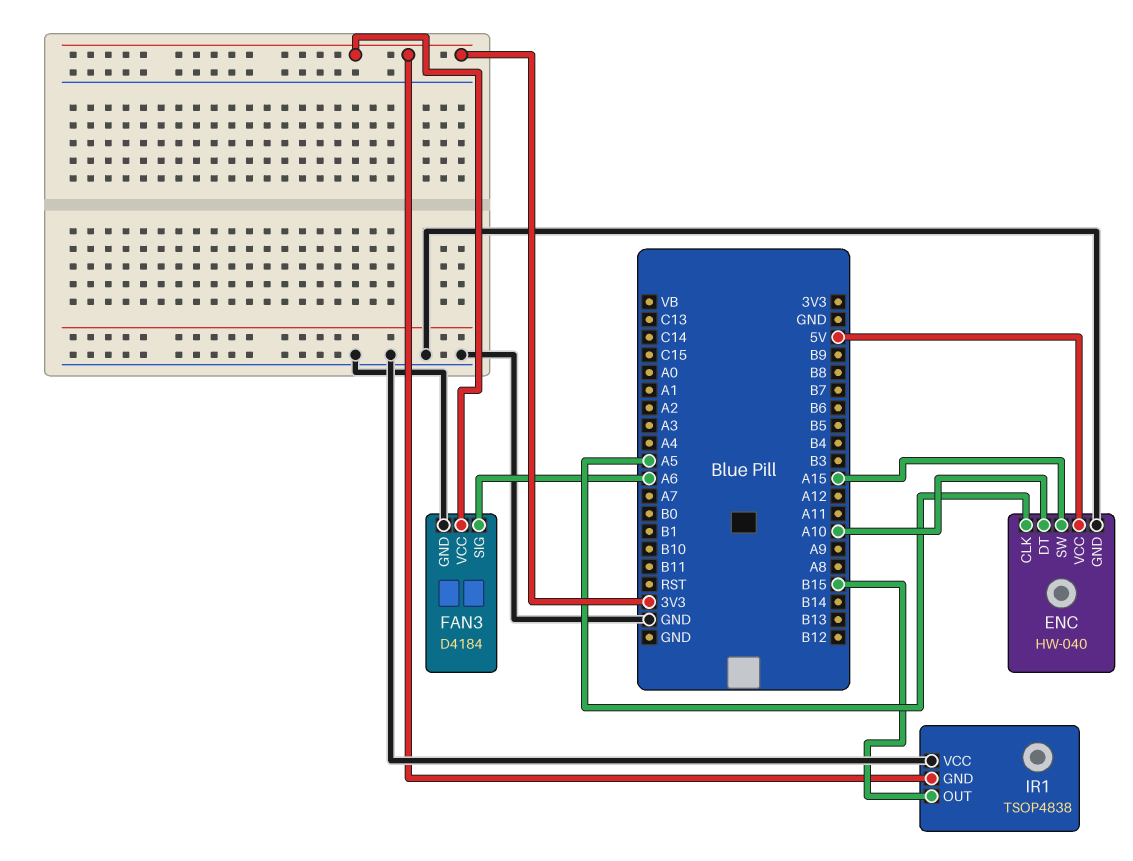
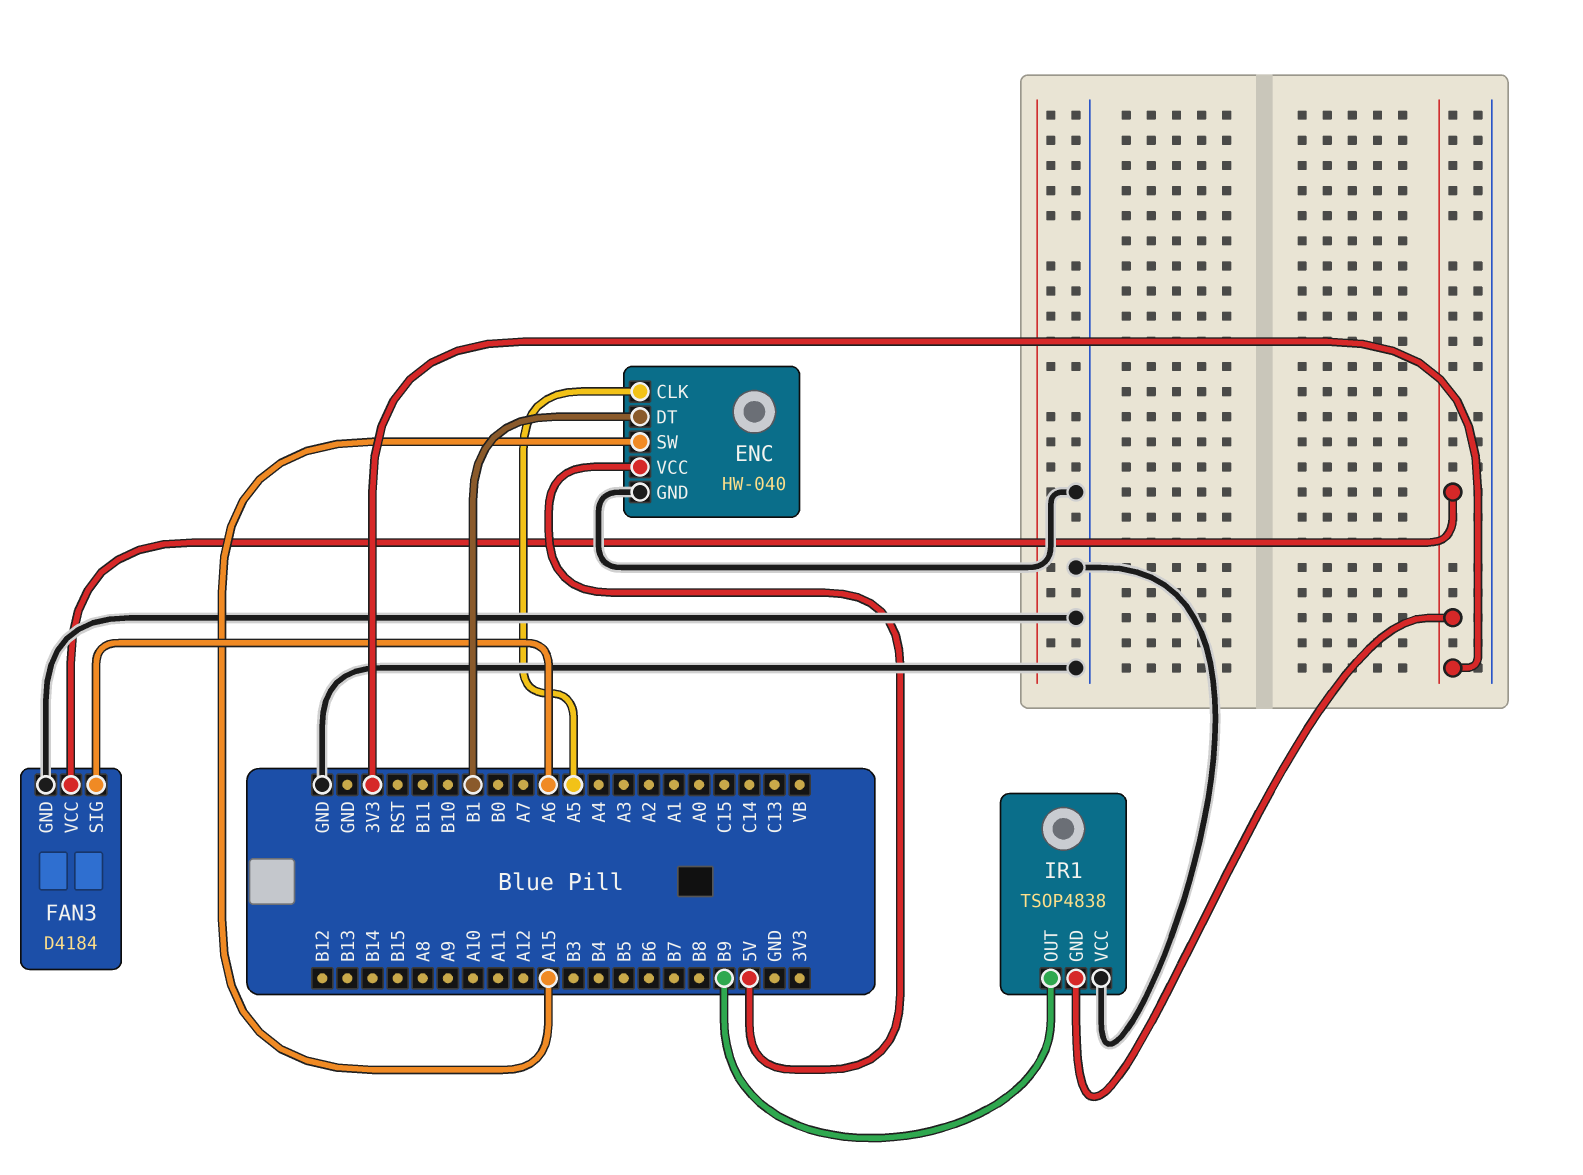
ENC pin DT: A10 -> B1
IR1 pin OUT: B15 -> B9

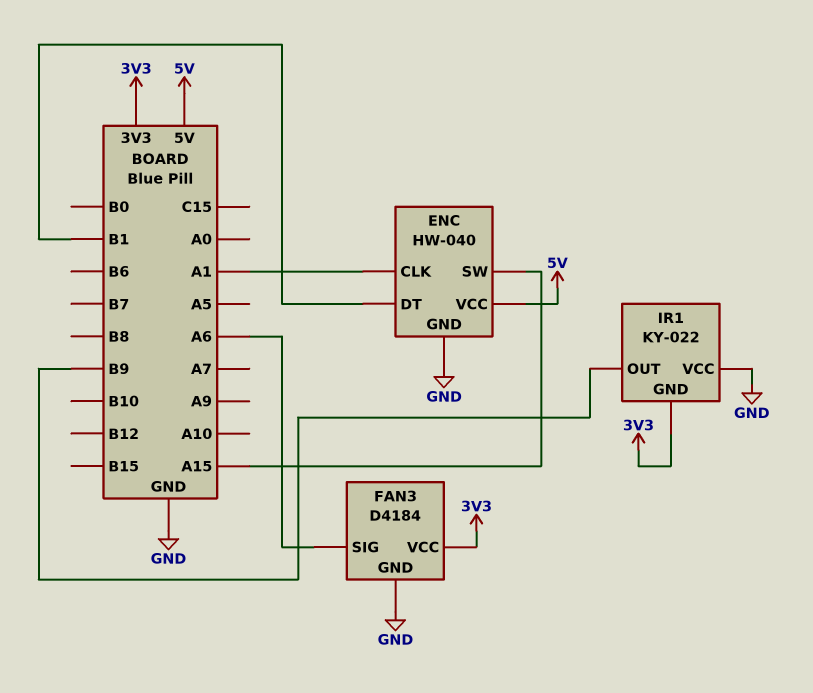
ENC pin CLK: A5 -> A1
IR1: TSOP4838 -> KY-022

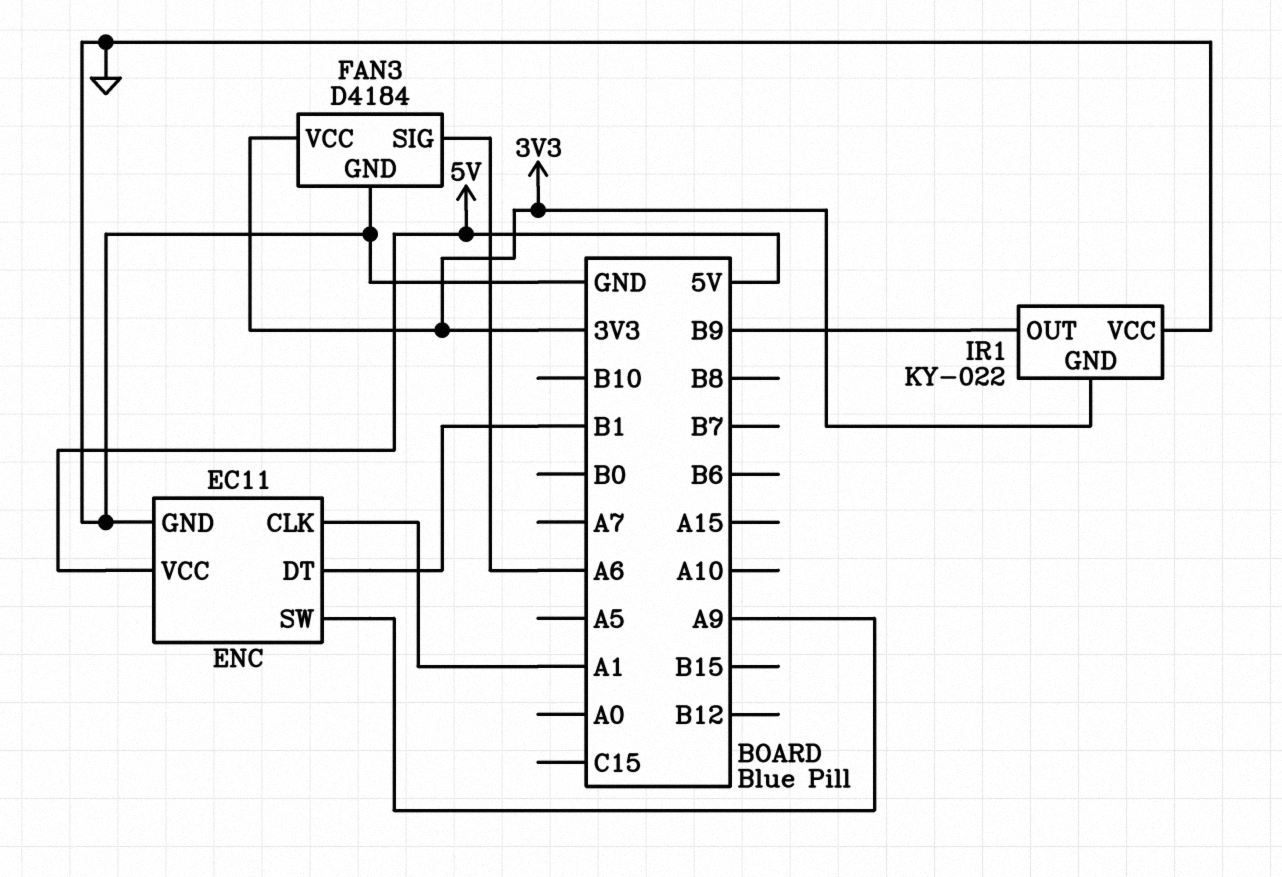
ENC: HW-040 -> EC11
ENC pin SW: A15 -> A9

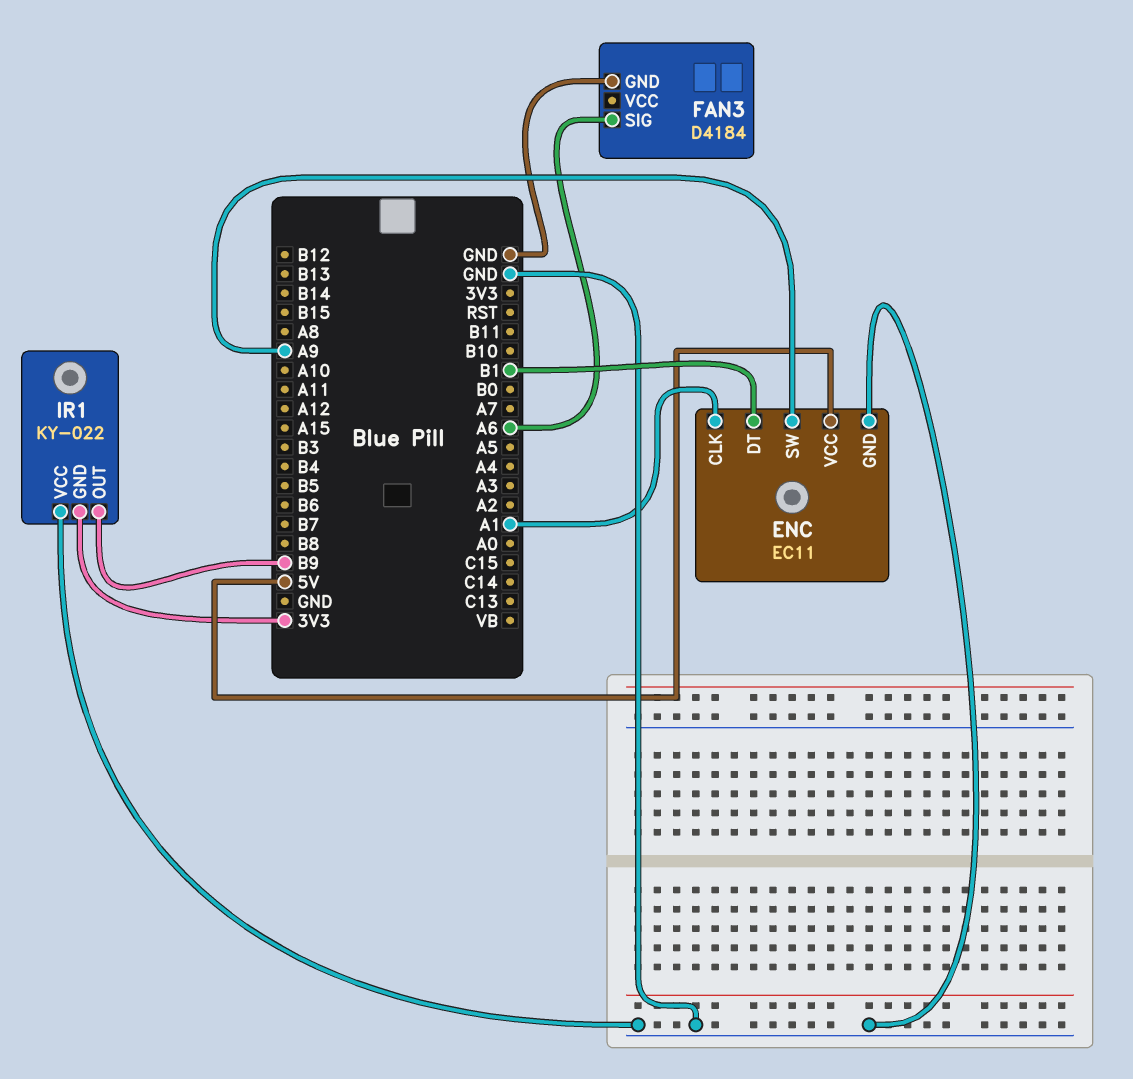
FAN3 pin VCC: 3V3 -> none

